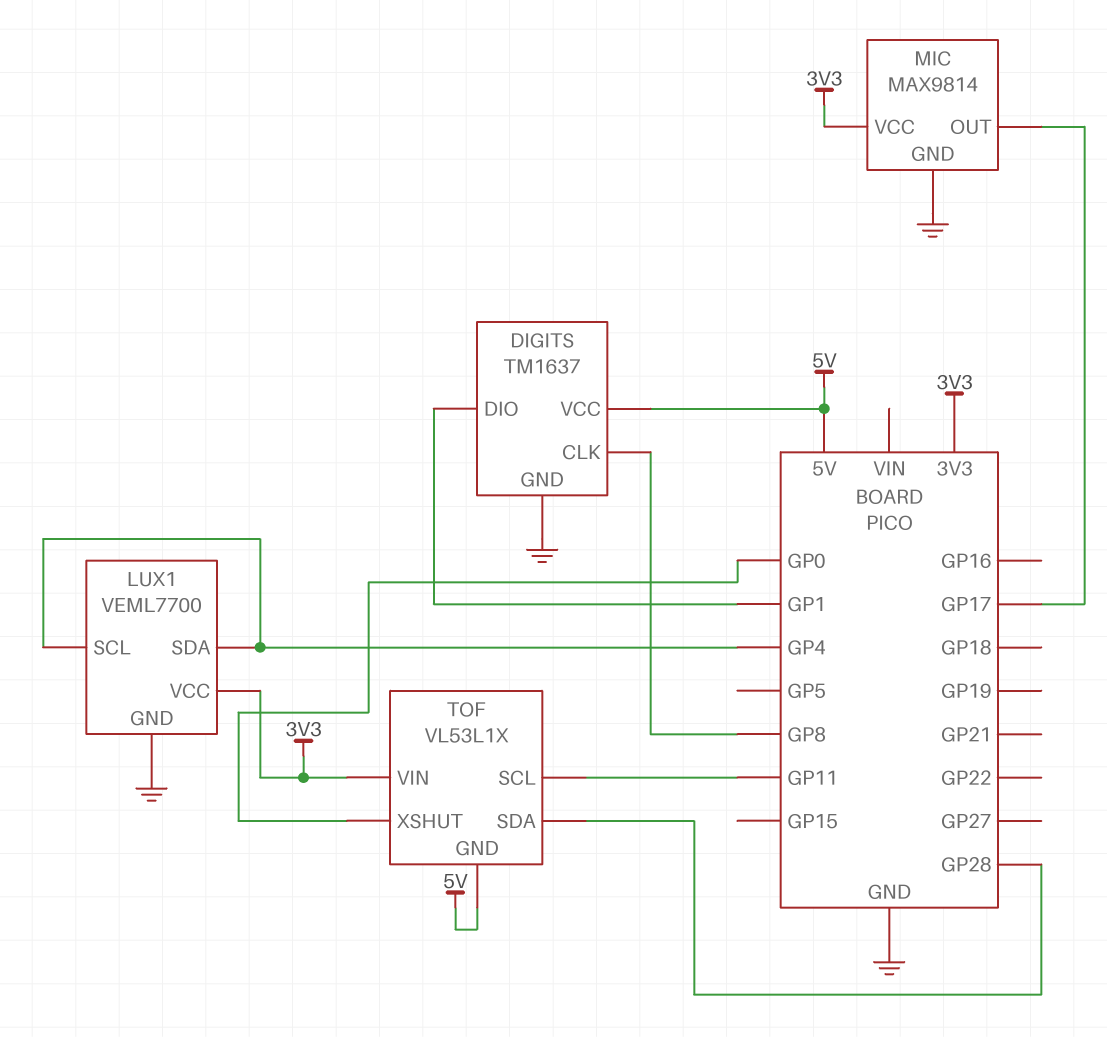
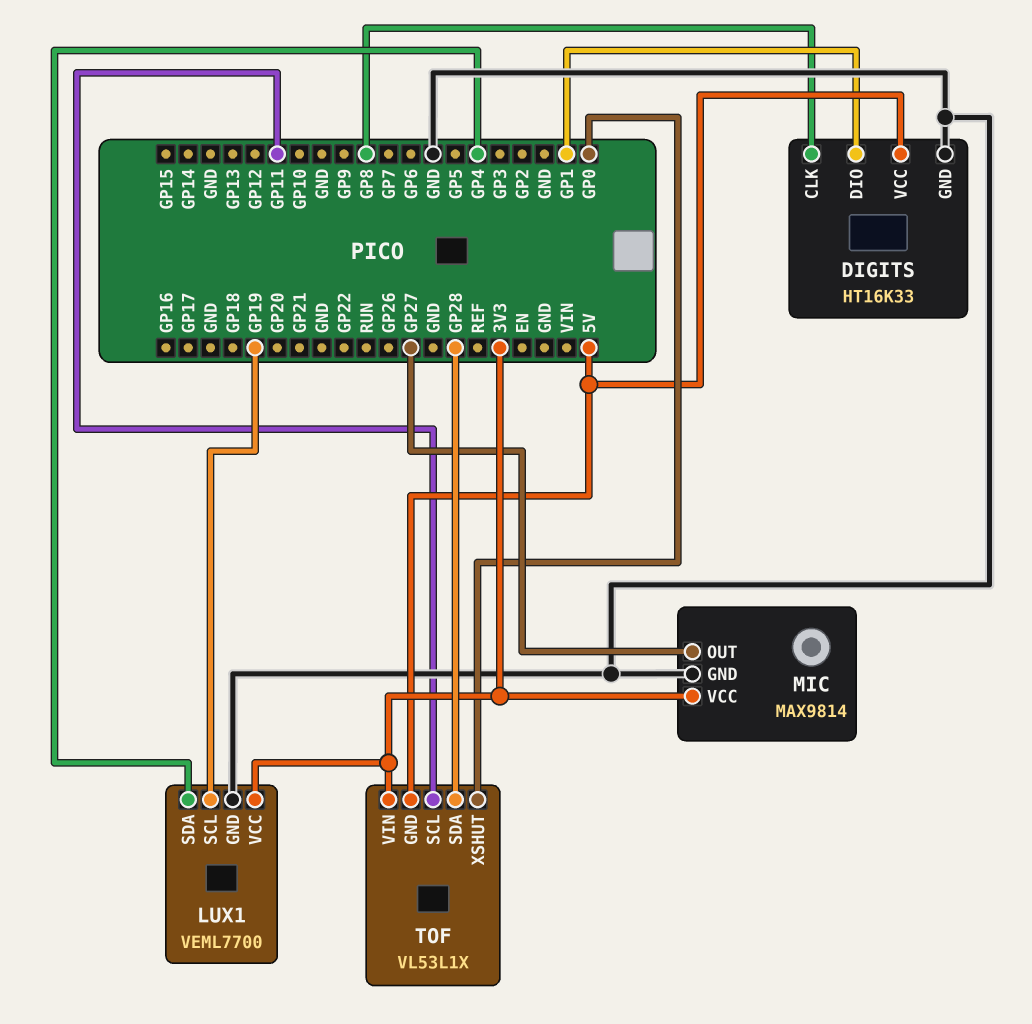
DIGITS: TM1637 -> HT16K33
LUX1 pin SCL: GP4 -> GP19
MIC pin OUT: GP17 -> GP27

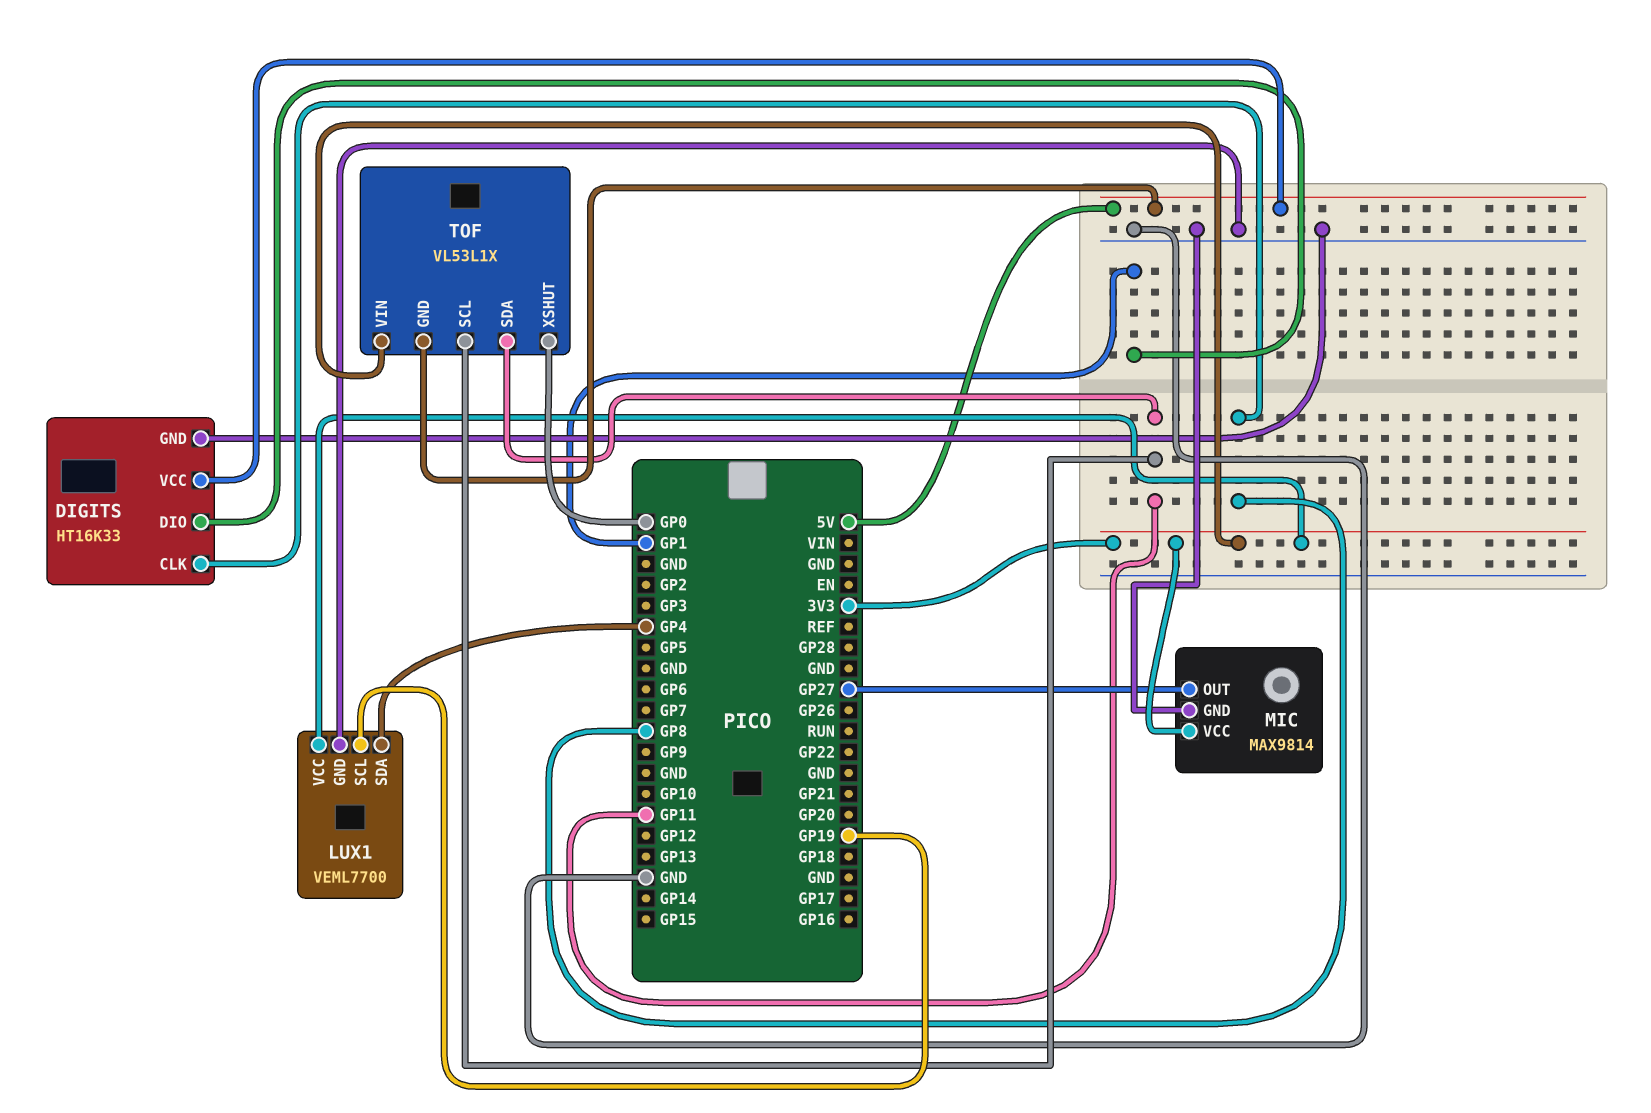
TOF pin SDA: GP28 -> GP11

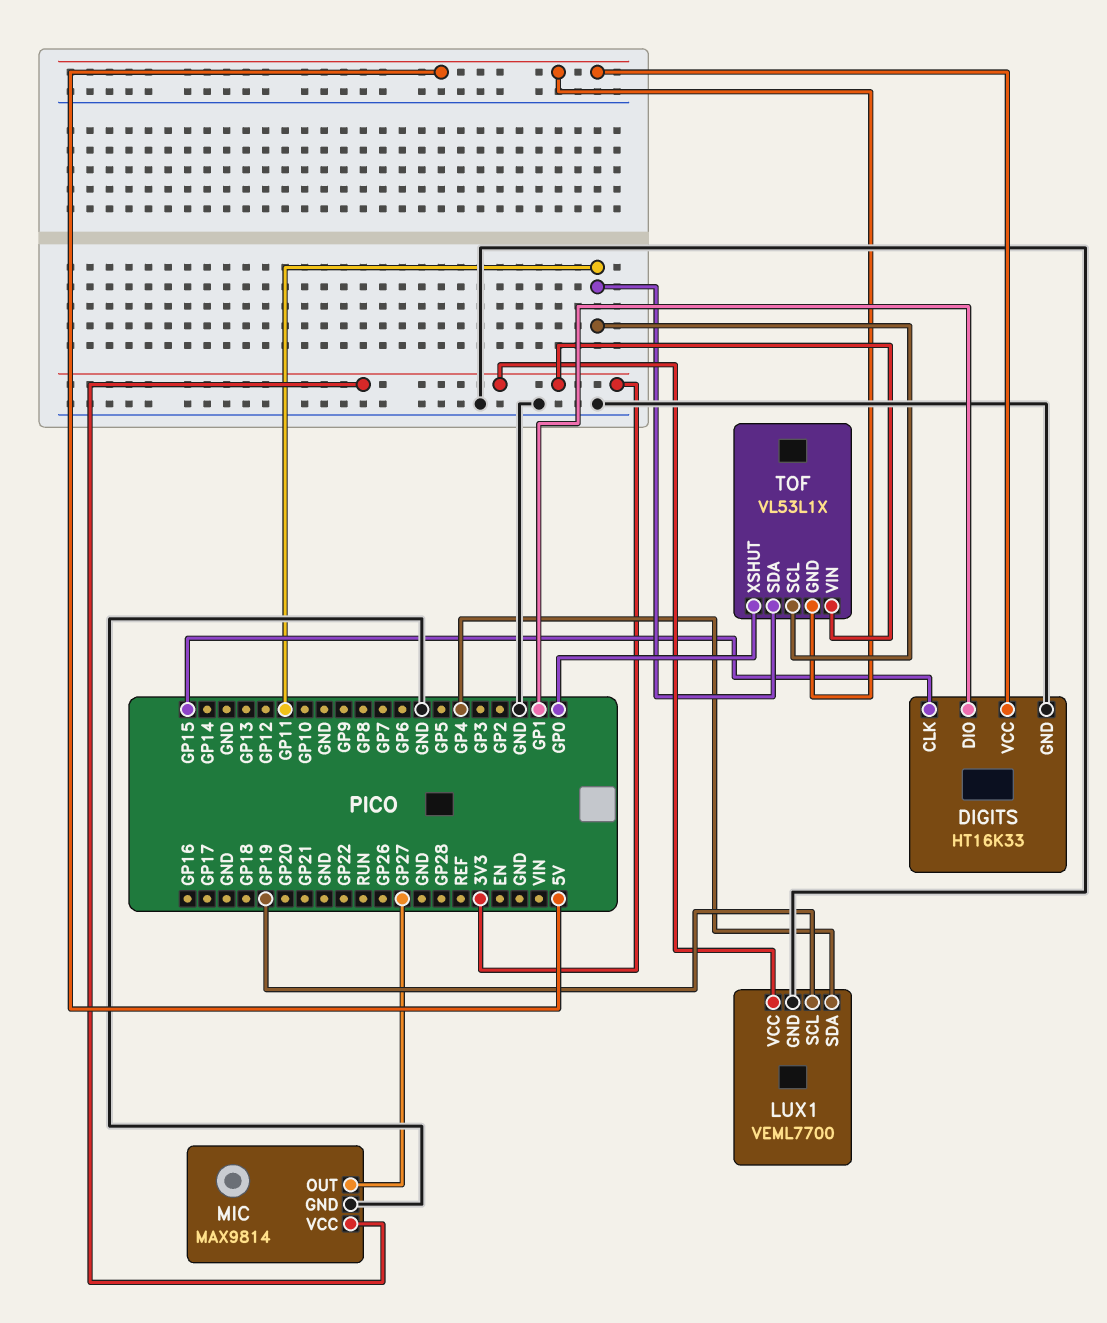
DIGITS pin CLK: GP8 -> GP15

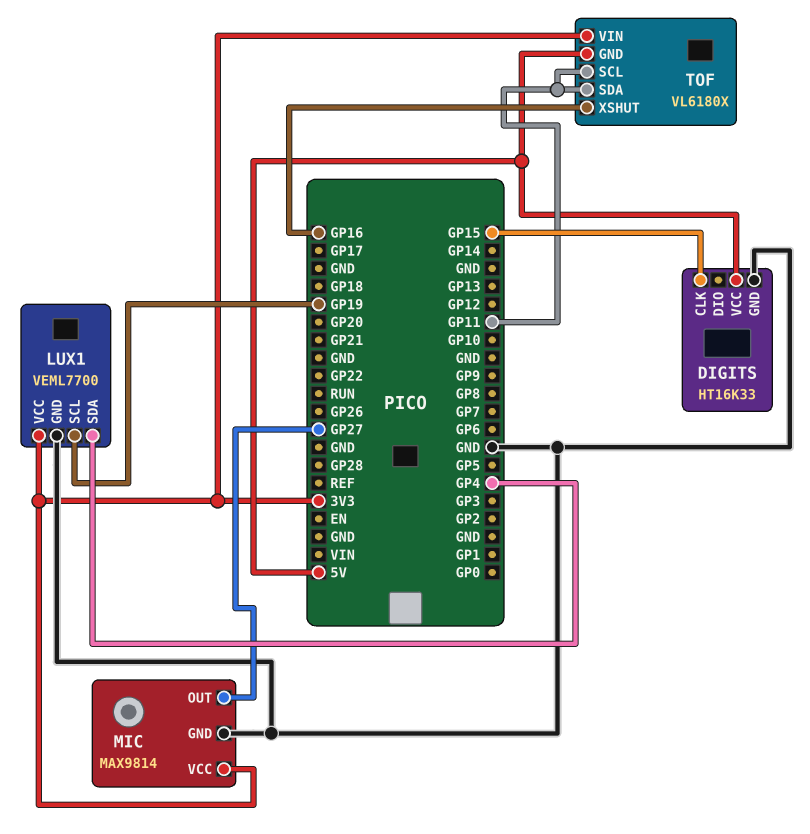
DIGITS pin DIO: GP1 -> none
TOF: VL53L1X -> VL6180X
TOF pin XSHUT: GP0 -> GP16

